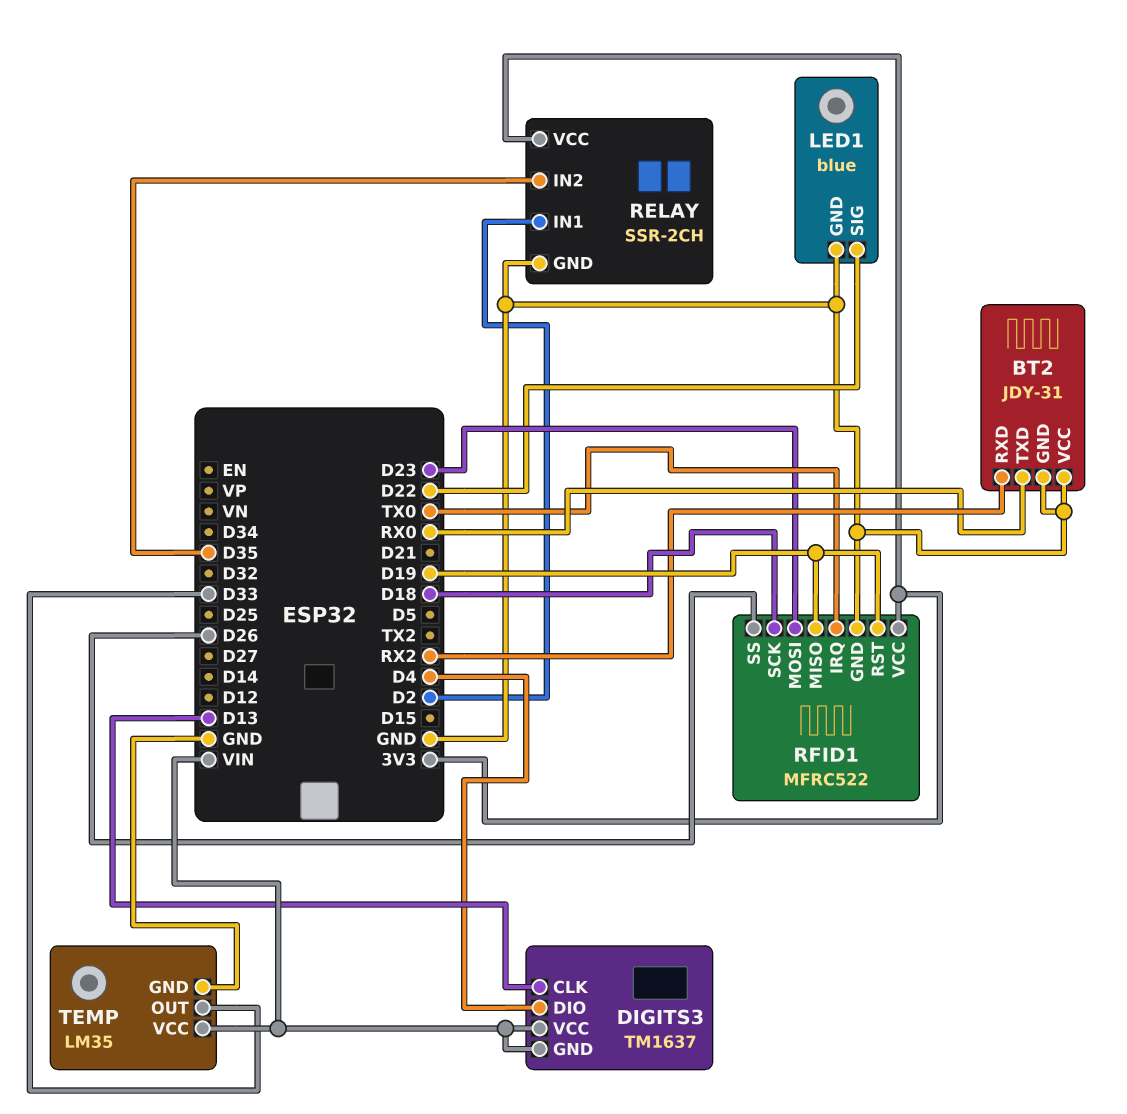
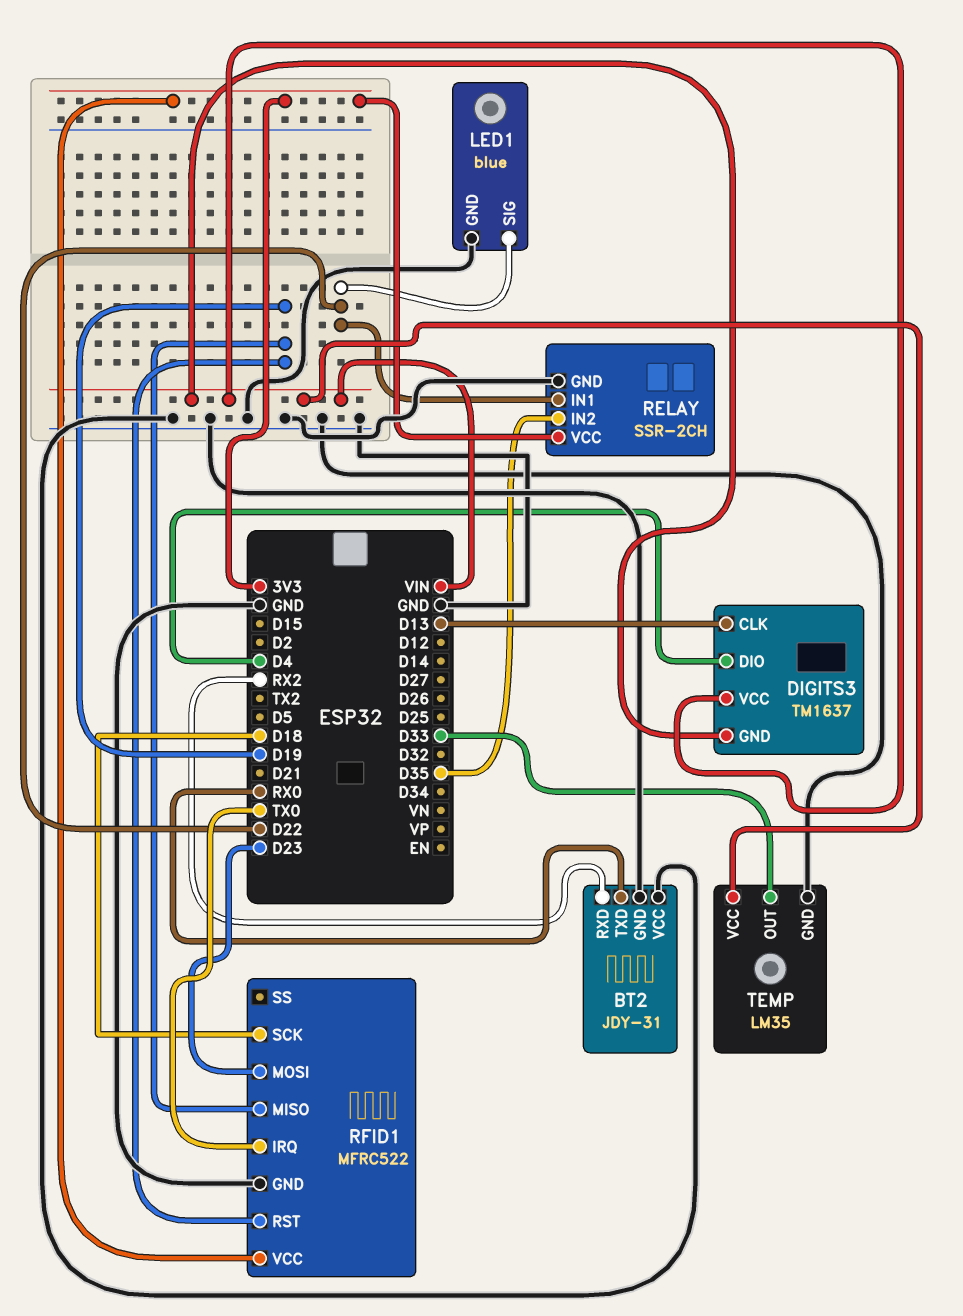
RELAY pin IN1: D2 -> D22
RFID1 pin SS: D26 -> none

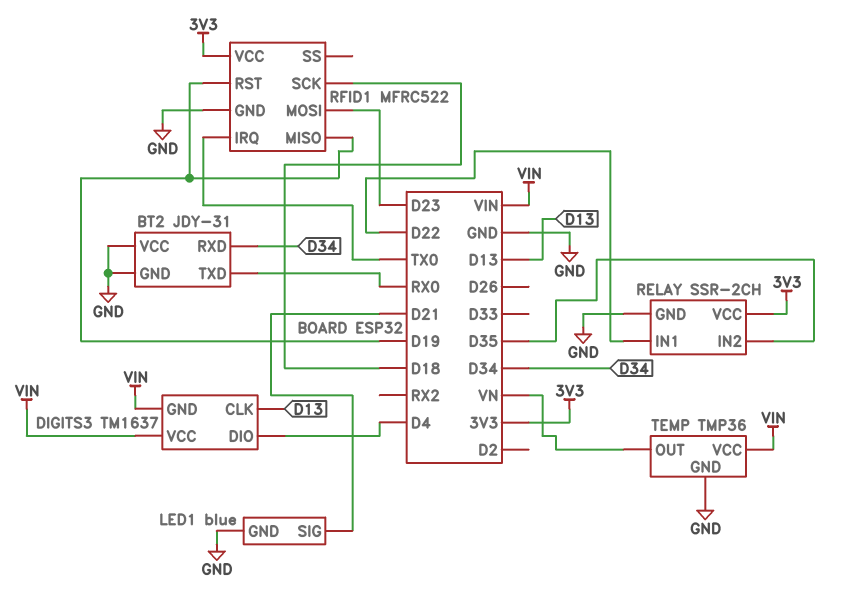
BT2 pin RXD: RX2 -> D34
LED1 pin SIG: D22 -> D21
TEMP: LM35 -> TMP36
TEMP pin OUT: D33 -> VN

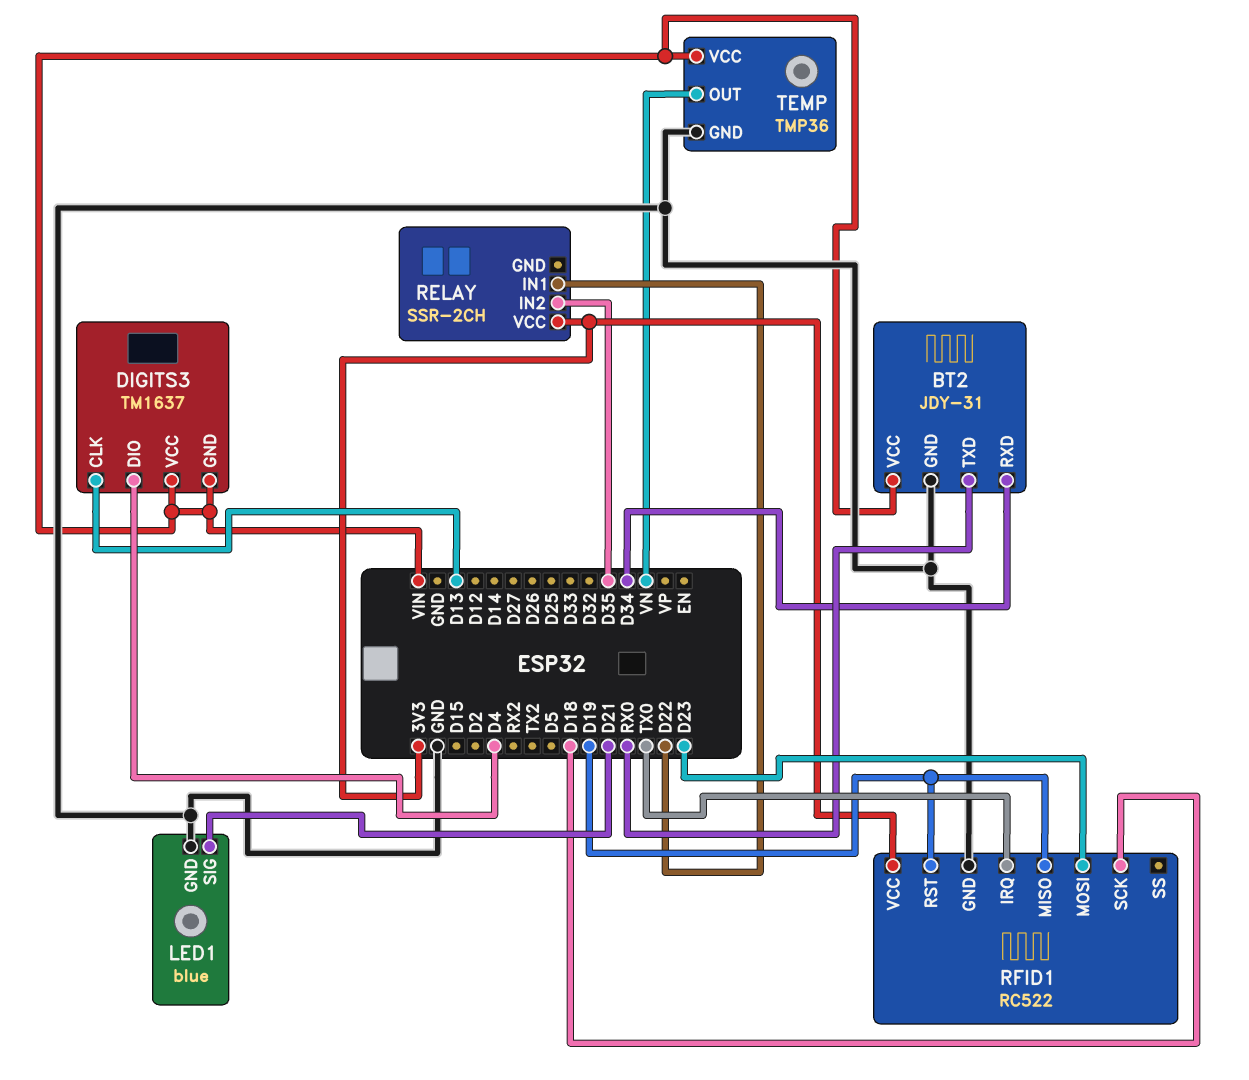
BT2 pin VCC: GND -> VIN
RELAY pin GND: GND -> none
RFID1: MFRC522 -> RC522

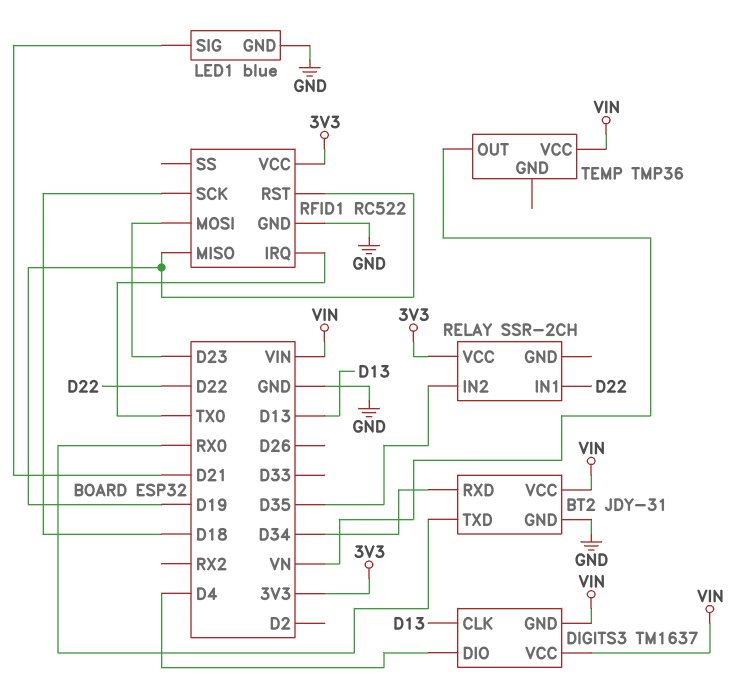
TEMP pin GND: GND -> none

